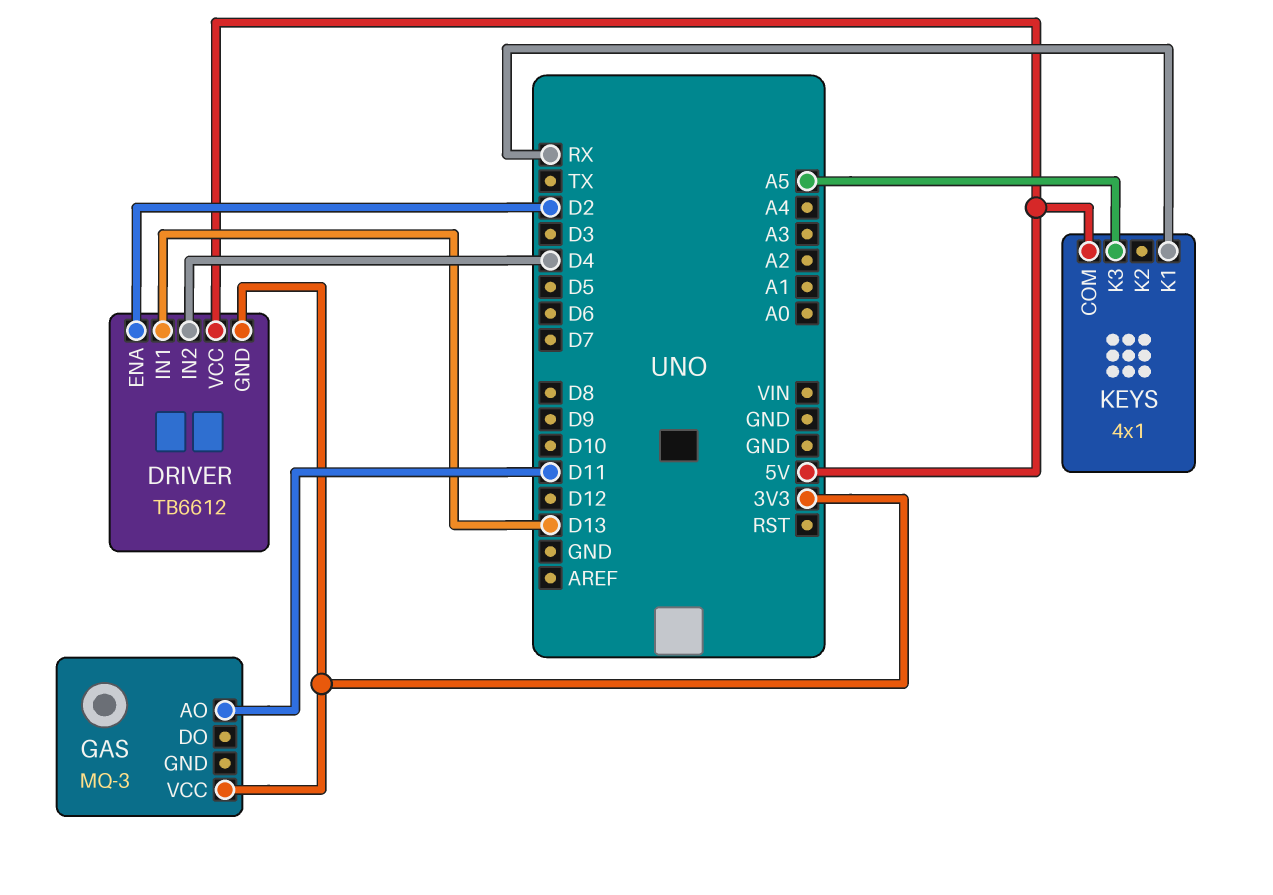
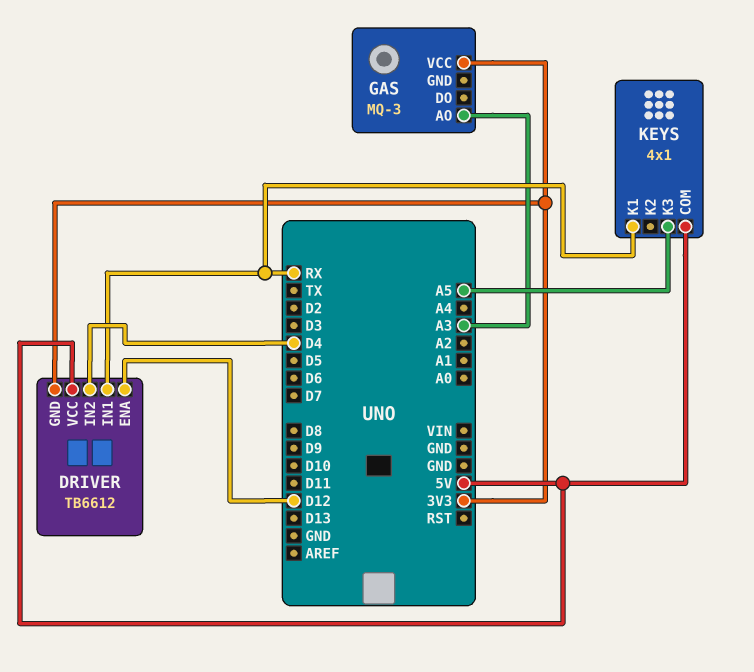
DRIVER pin ENA: D2 -> D12
DRIVER pin IN1: D13 -> RX
GAS pin AO: D11 -> A3

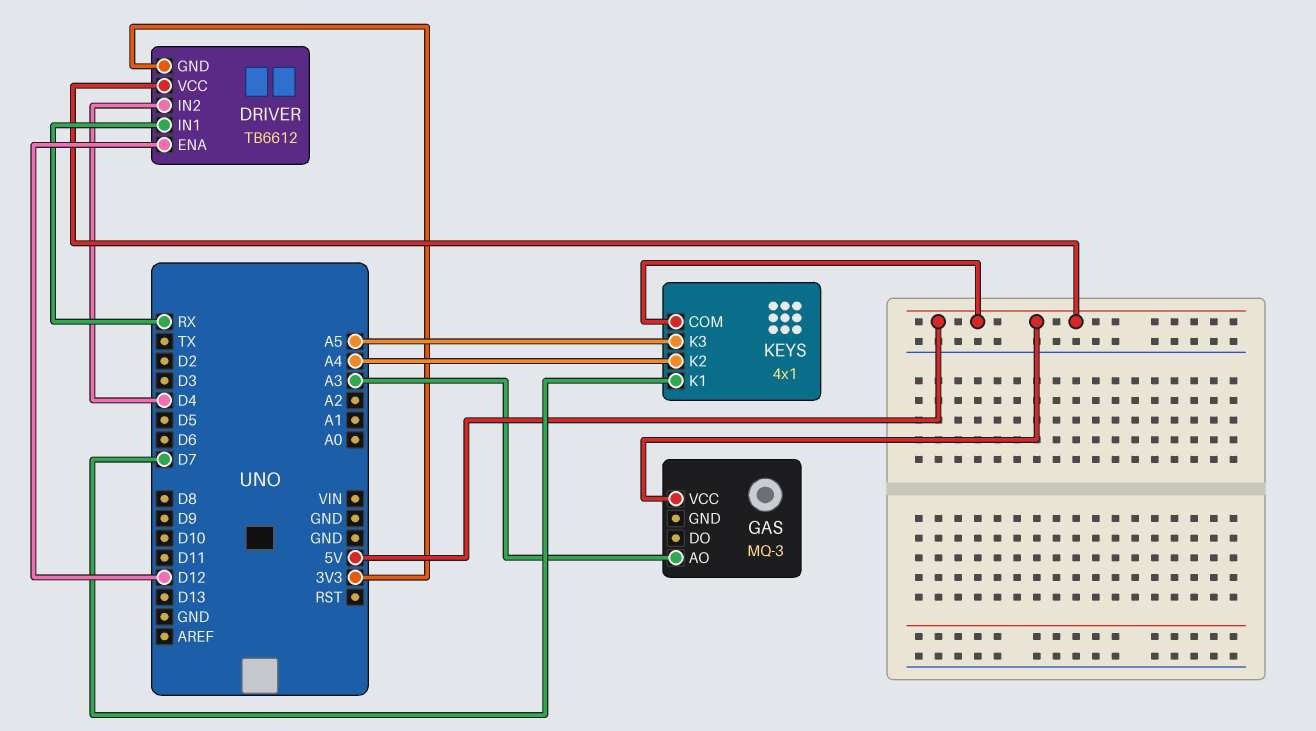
GAS pin VCC: 3V3 -> 5V
KEYS pin K1: RX -> D7
KEYS pin K2: none -> A4

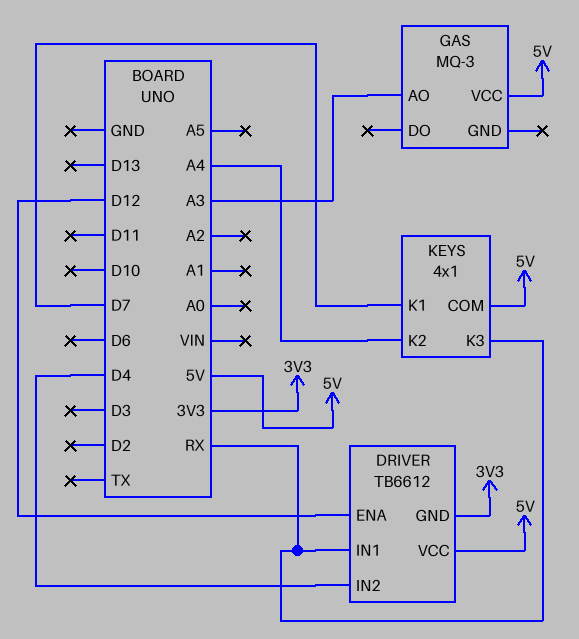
KEYS pin K3: A5 -> RX

